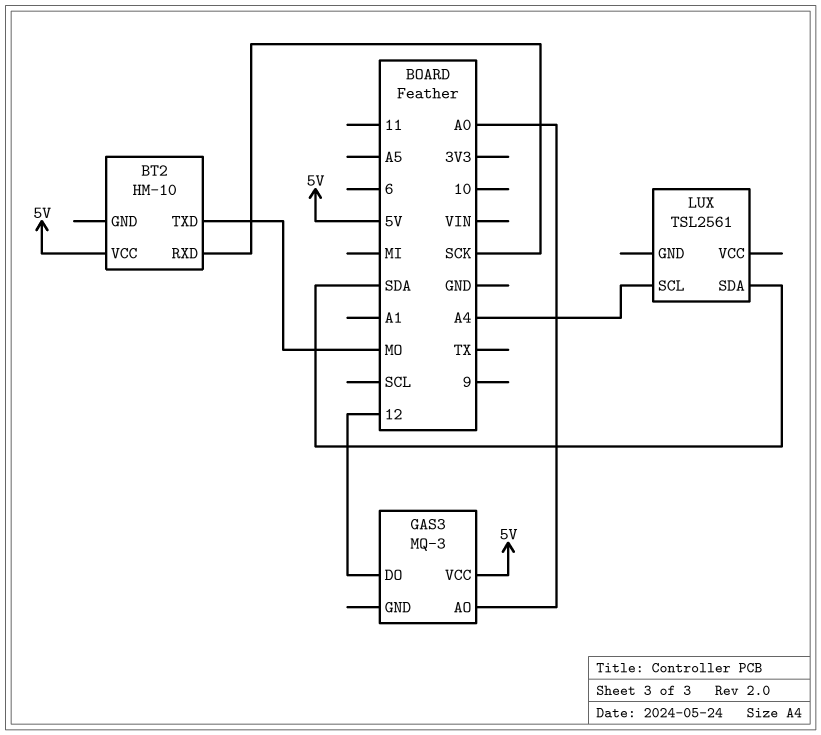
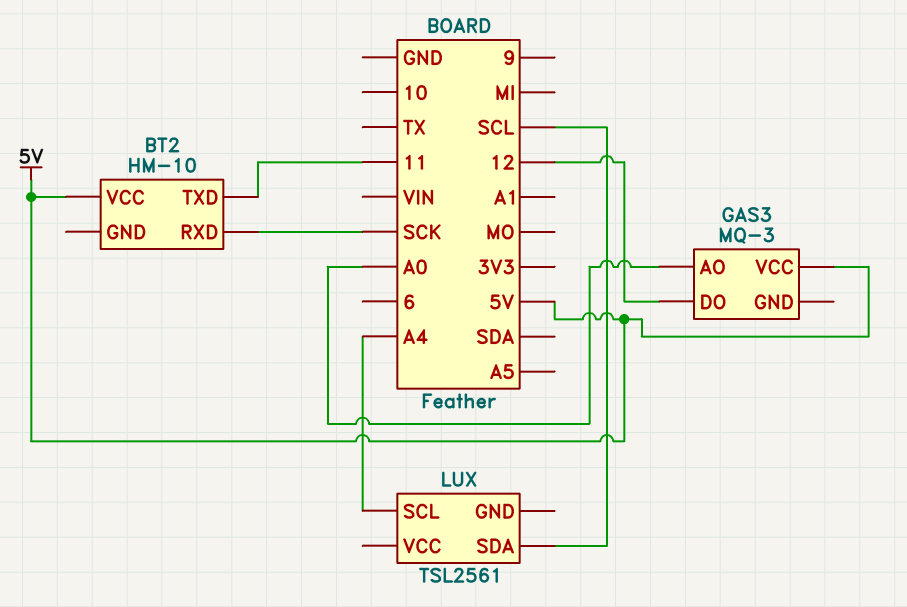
BT2 pin TXD: MO -> 11
LUX pin SDA: SDA -> SCL

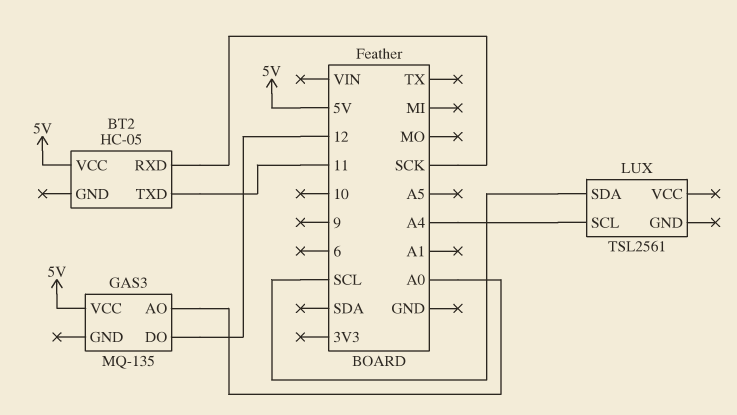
BT2: HM-10 -> HC-05
GAS3: MQ-3 -> MQ-135

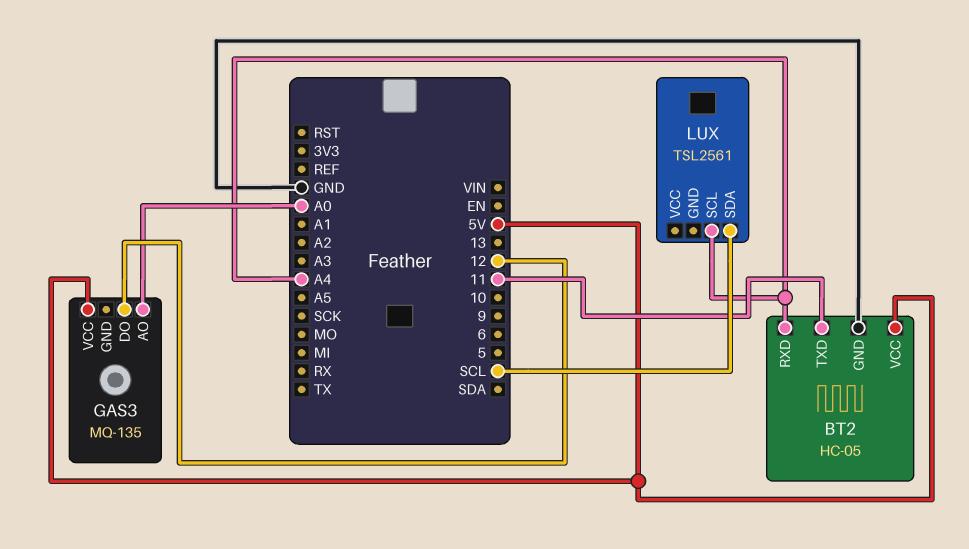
BT2 pin GND: none -> GND
BT2 pin RXD: SCK -> A4

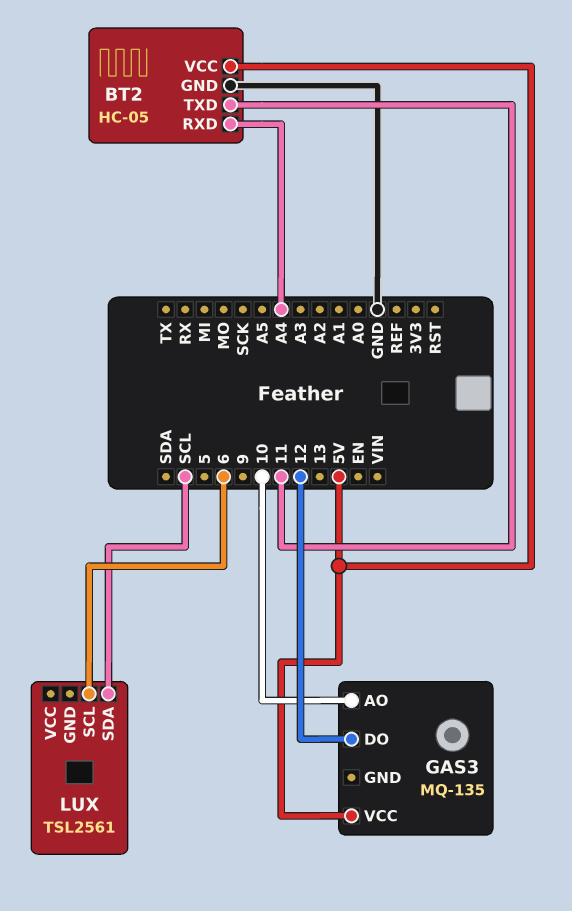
GAS3 pin AO: A0 -> 10
LUX pin SCL: A4 -> 6

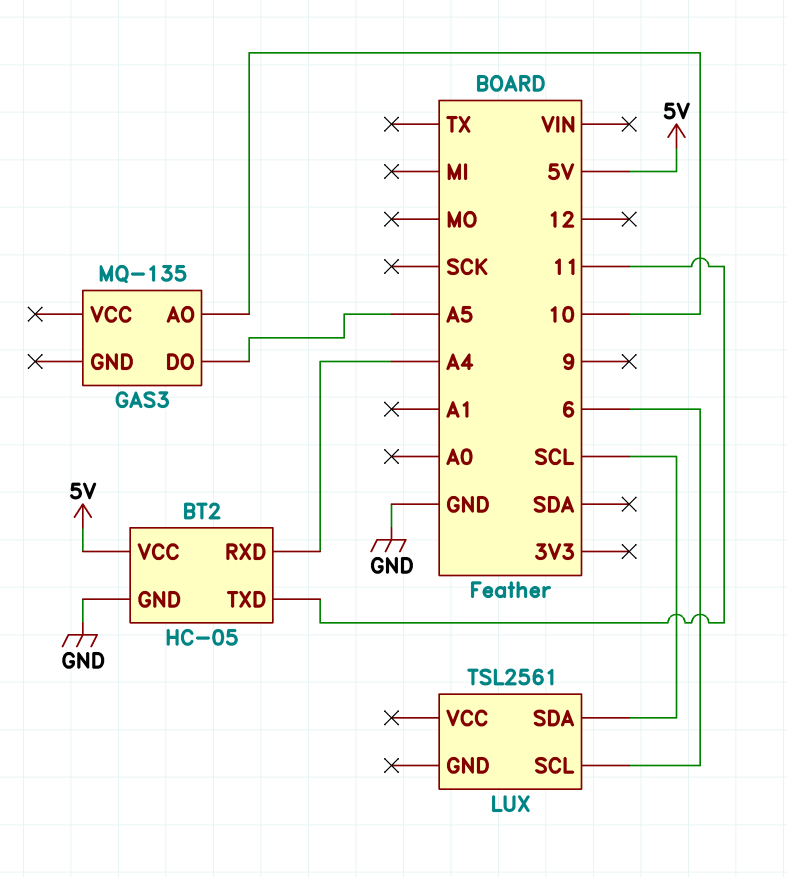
GAS3 pin DO: 12 -> A5
GAS3 pin VCC: 5V -> none

